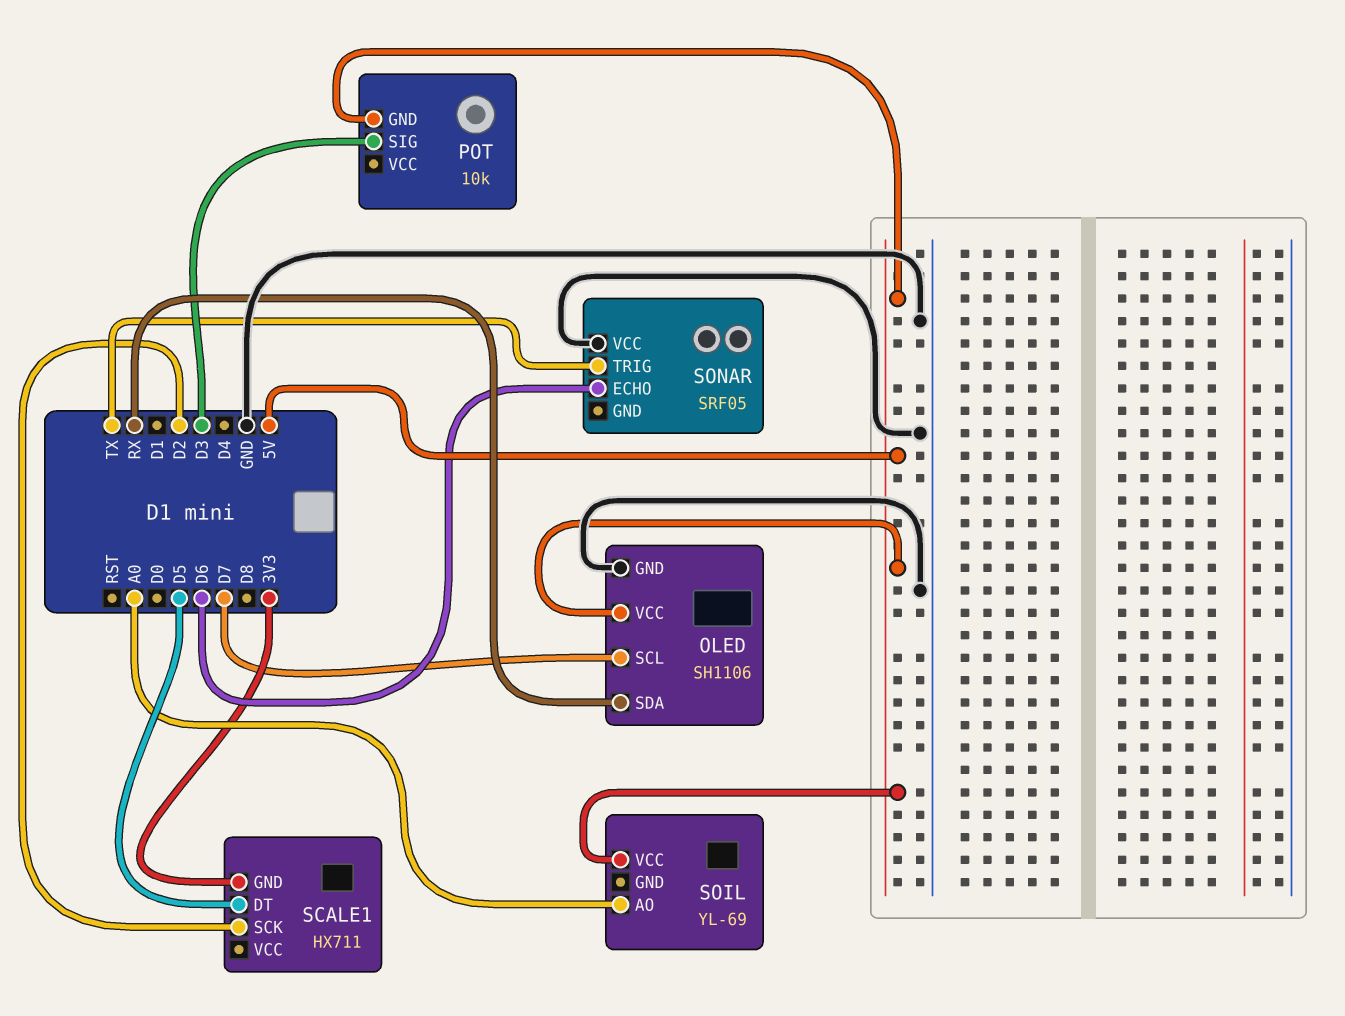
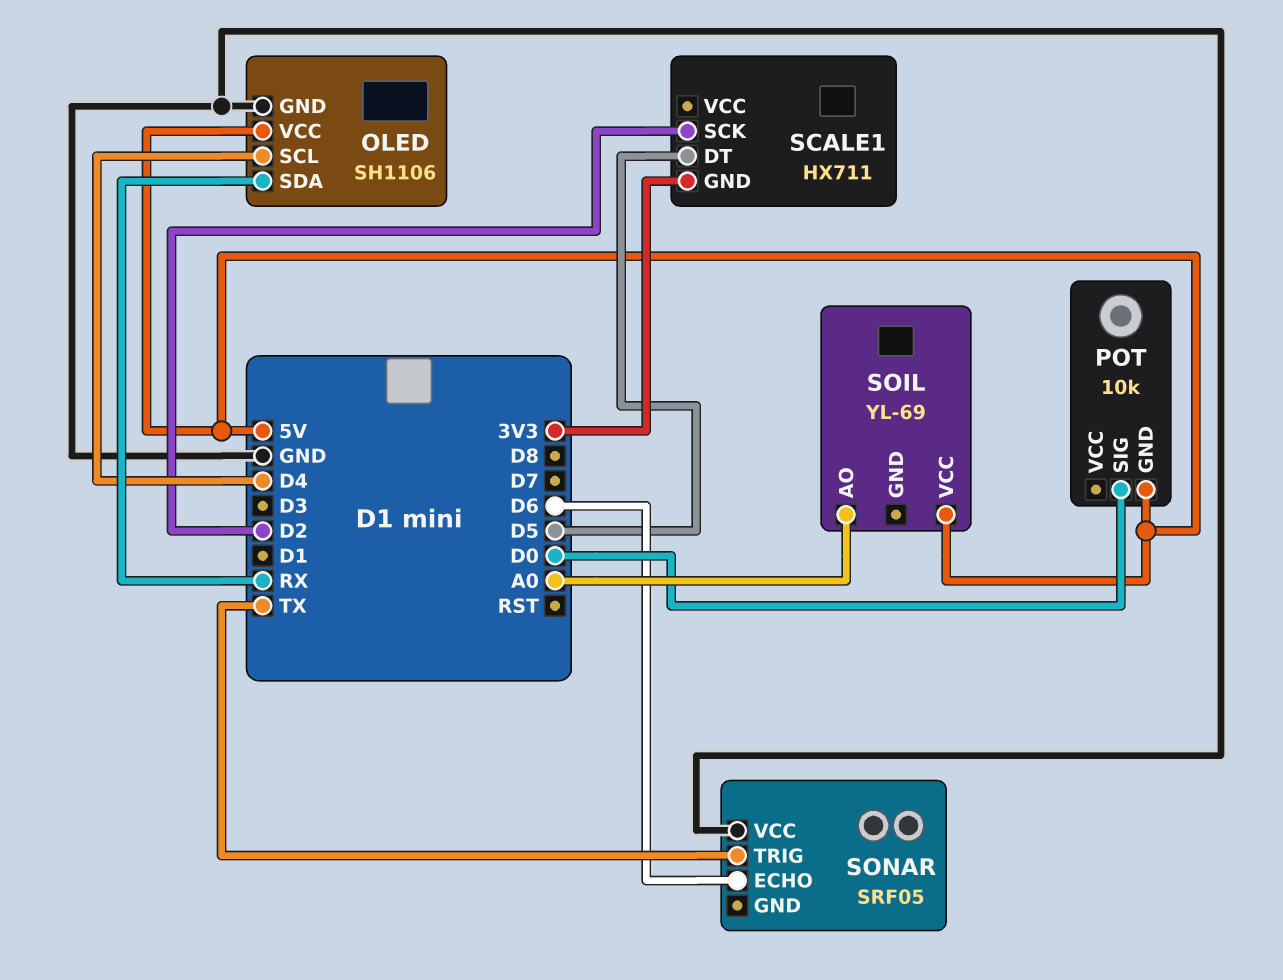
OLED pin SCL: D7 -> D4
POT pin SIG: D3 -> D0

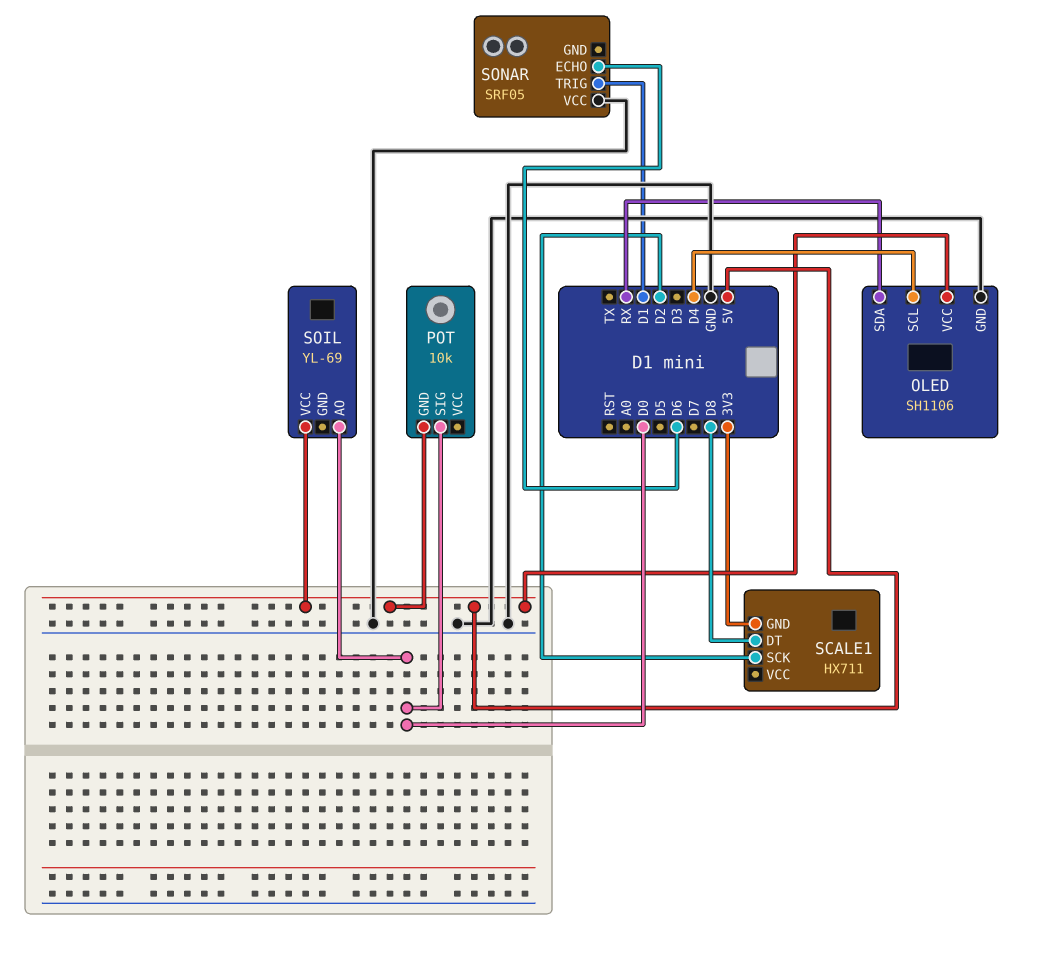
SCALE1 pin DT: D5 -> D8
SOIL pin AO: A0 -> D0
SONAR pin TRIG: TX -> D1

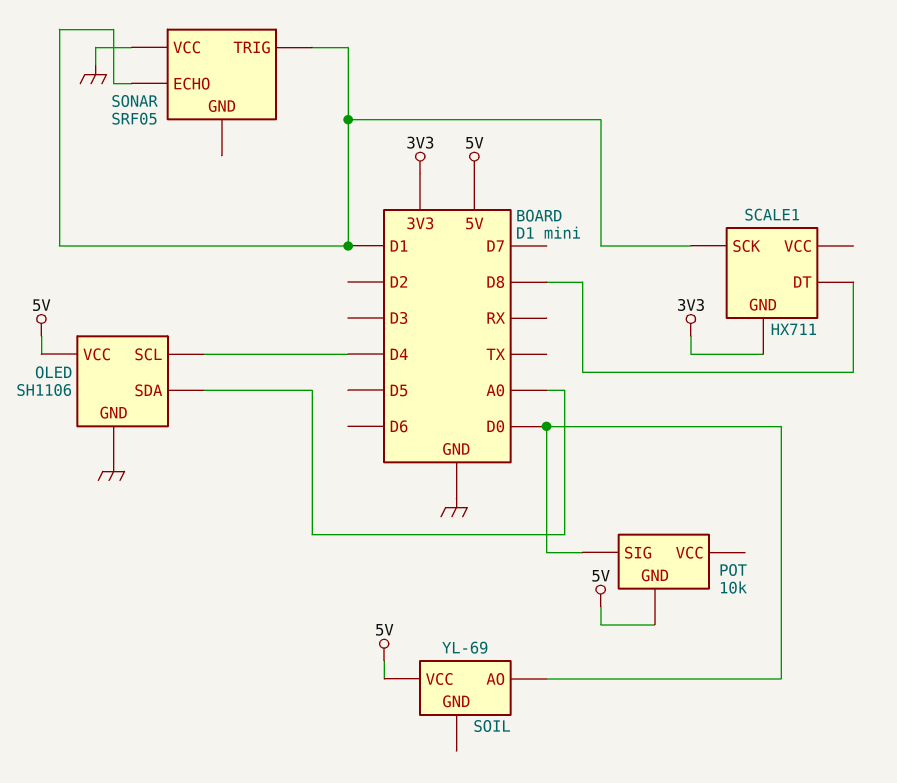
OLED pin SDA: RX -> A0
SCALE1 pin SCK: D2 -> D1
SONAR pin ECHO: D6 -> D1

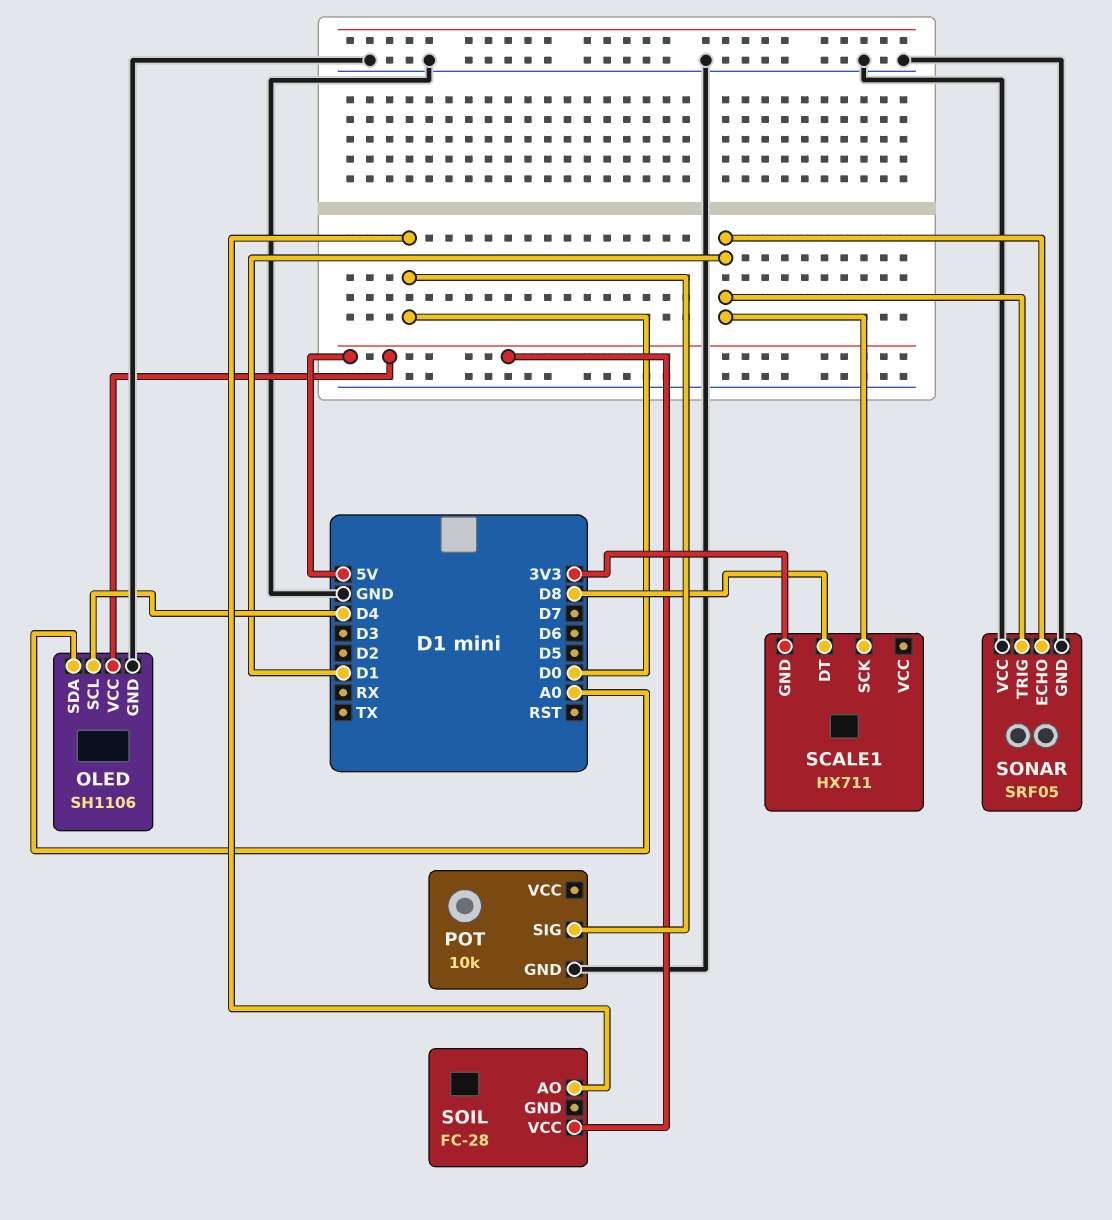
POT pin GND: 5V -> GND
SOIL: YL-69 -> FC-28
SONAR pin GND: none -> GND

